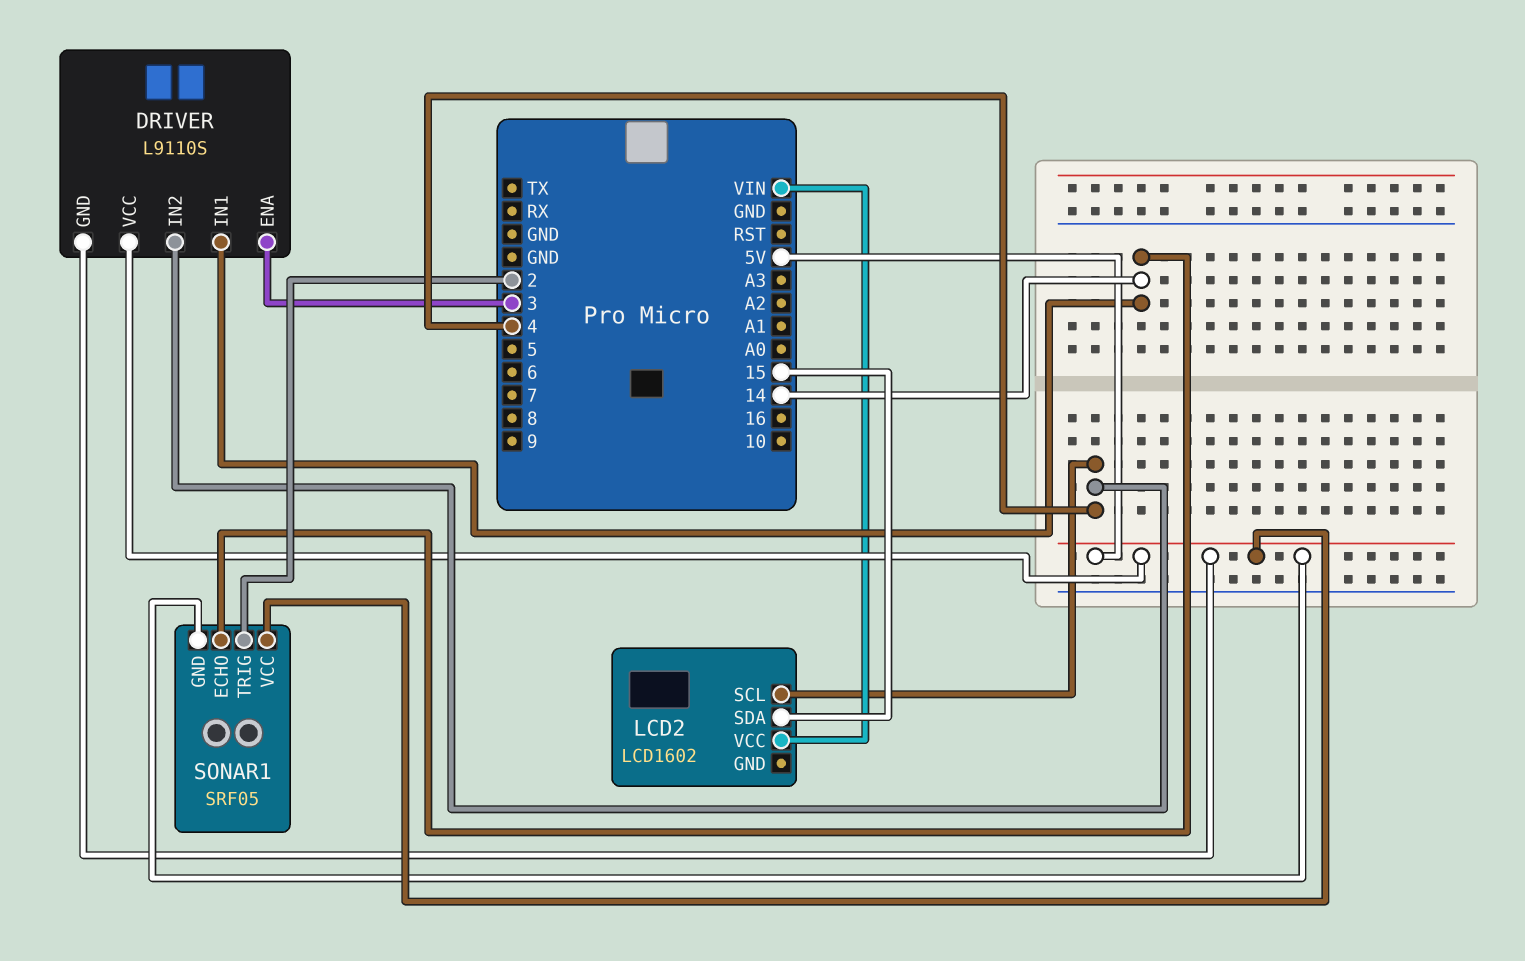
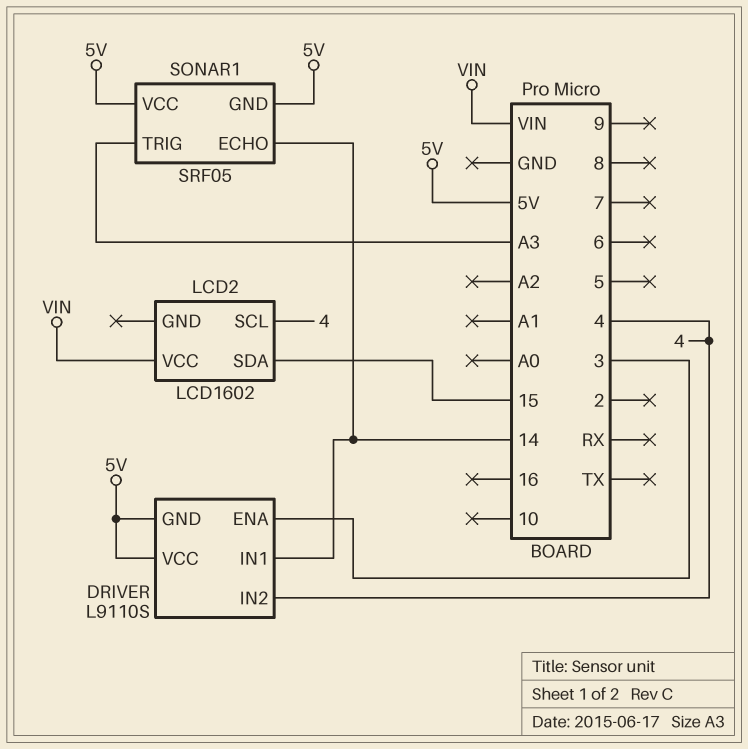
SONAR1 pin TRIG: 2 -> A3

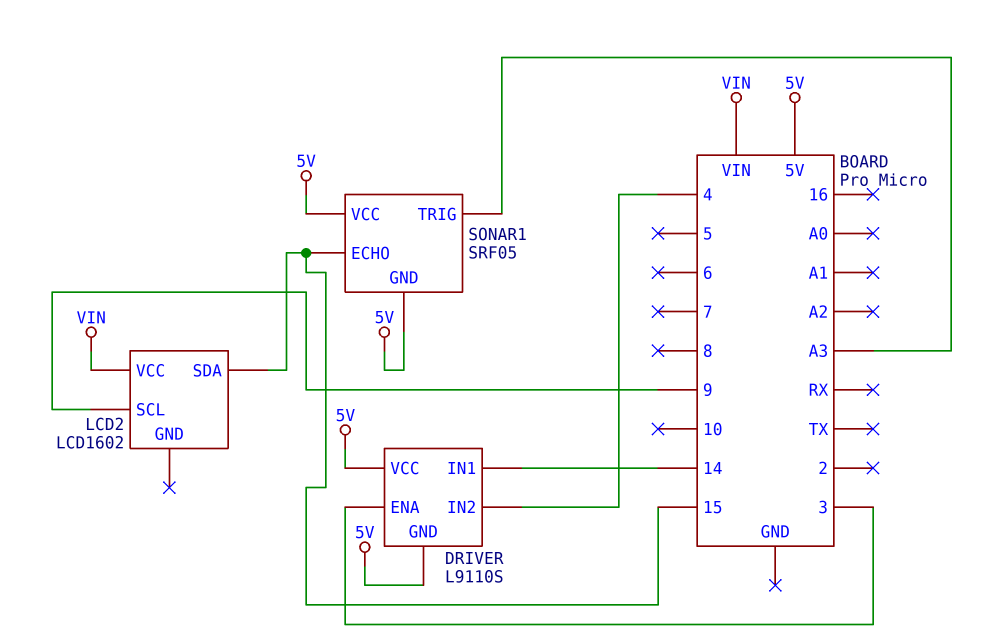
LCD2 pin SCL: 4 -> 9
SONAR1 pin ECHO: 14 -> 15

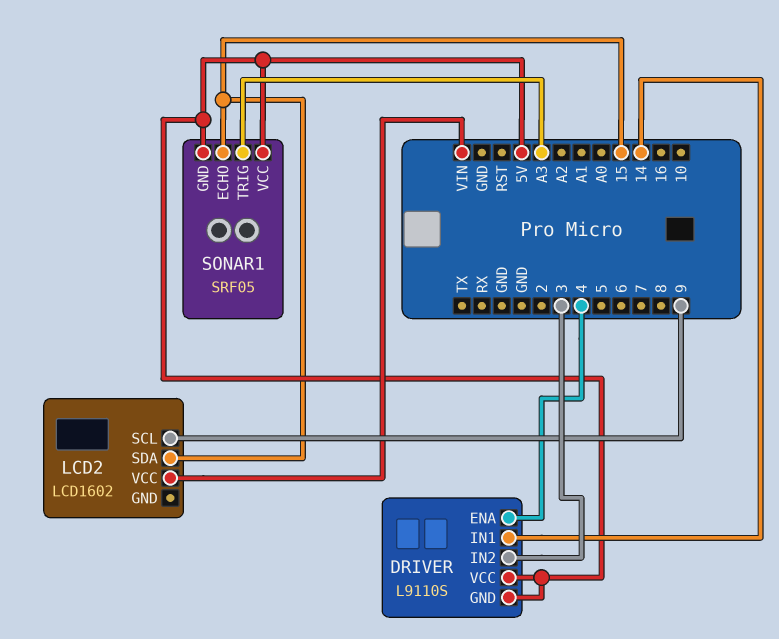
DRIVER pin ENA: 3 -> 4
DRIVER pin IN2: 4 -> 3

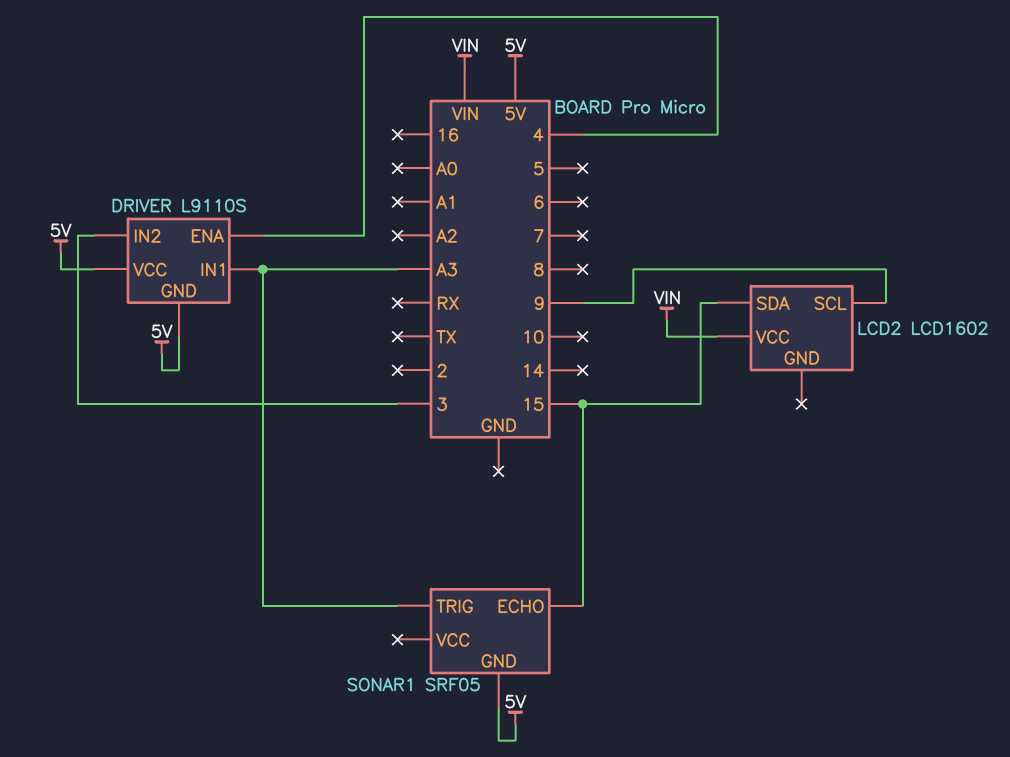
DRIVER pin IN1: 14 -> A3
SONAR1 pin VCC: 5V -> none

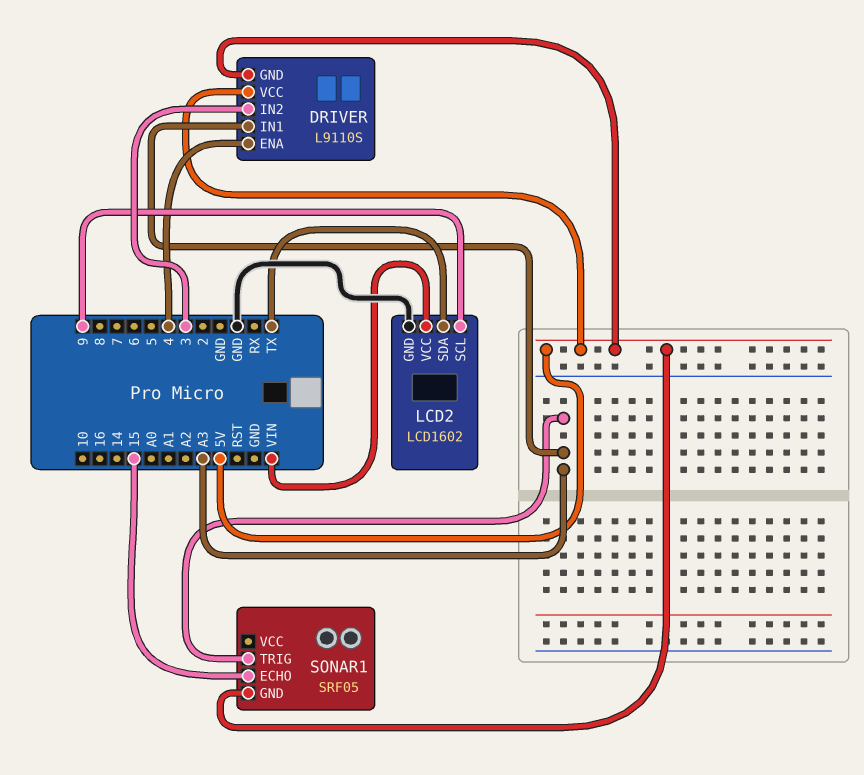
LCD2 pin GND: none -> GND
LCD2 pin SDA: 15 -> TX

